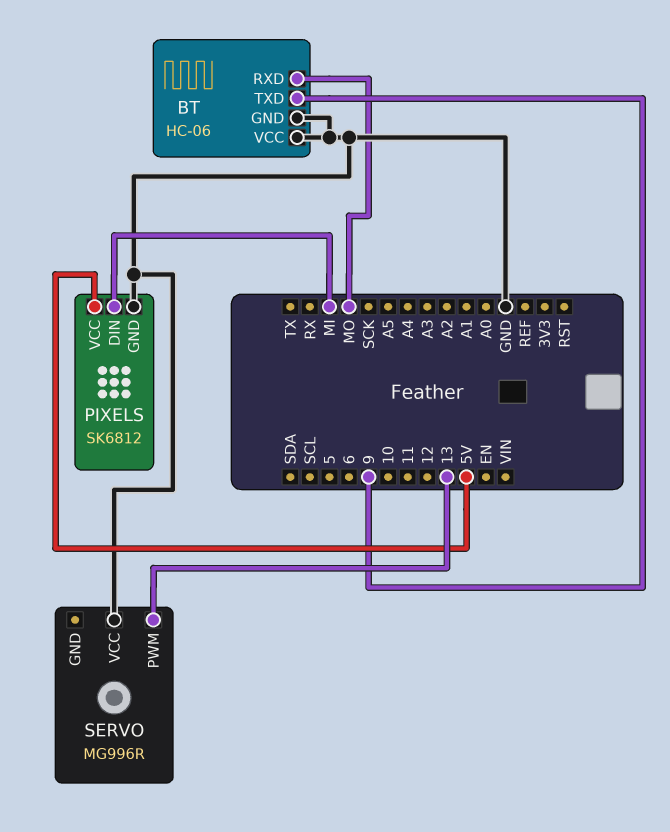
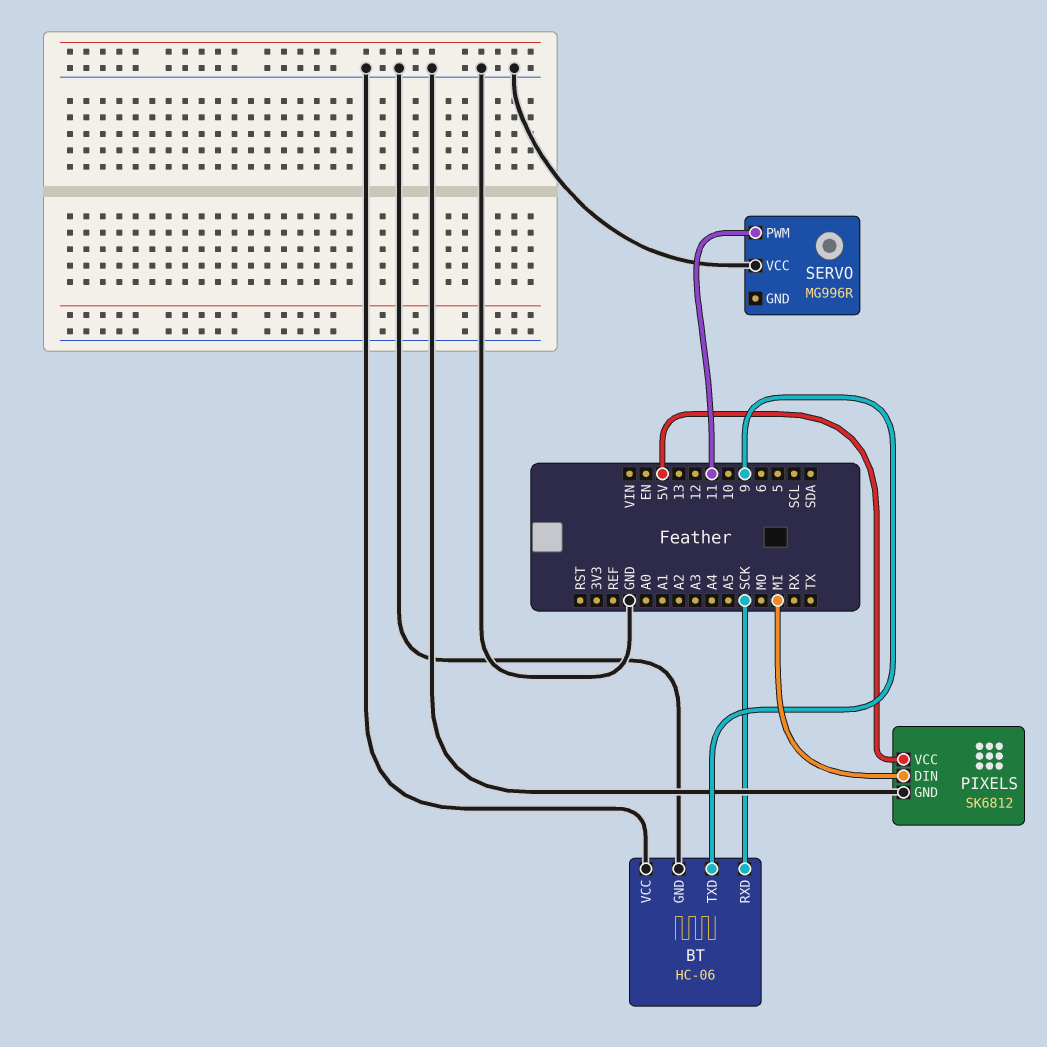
BT pin RXD: MO -> SCK
SERVO pin PWM: 13 -> 11

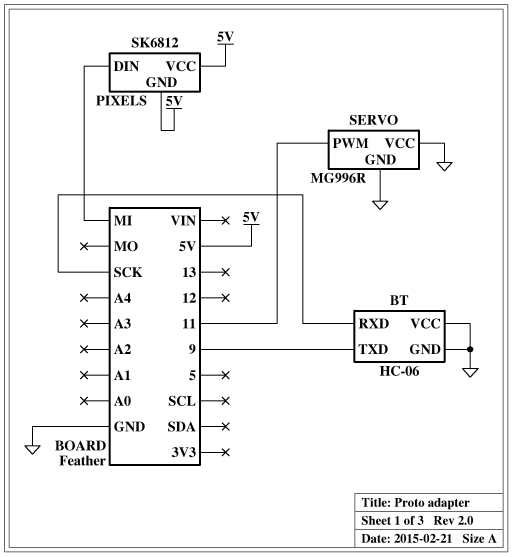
PIXELS pin GND: GND -> 5V
SERVO pin GND: none -> GND

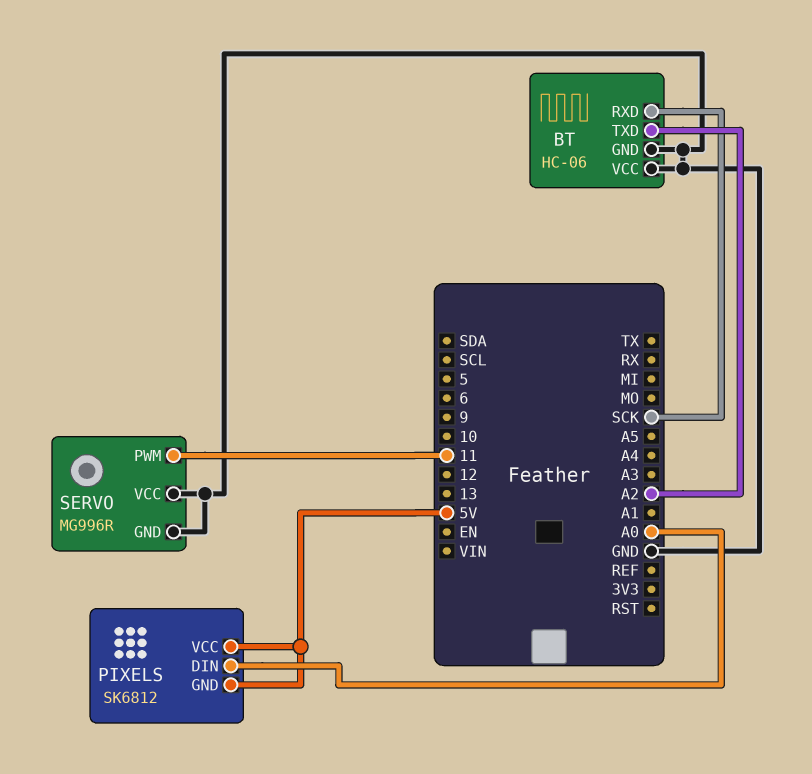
BT pin TXD: 9 -> A2
PIXELS pin DIN: MI -> A0

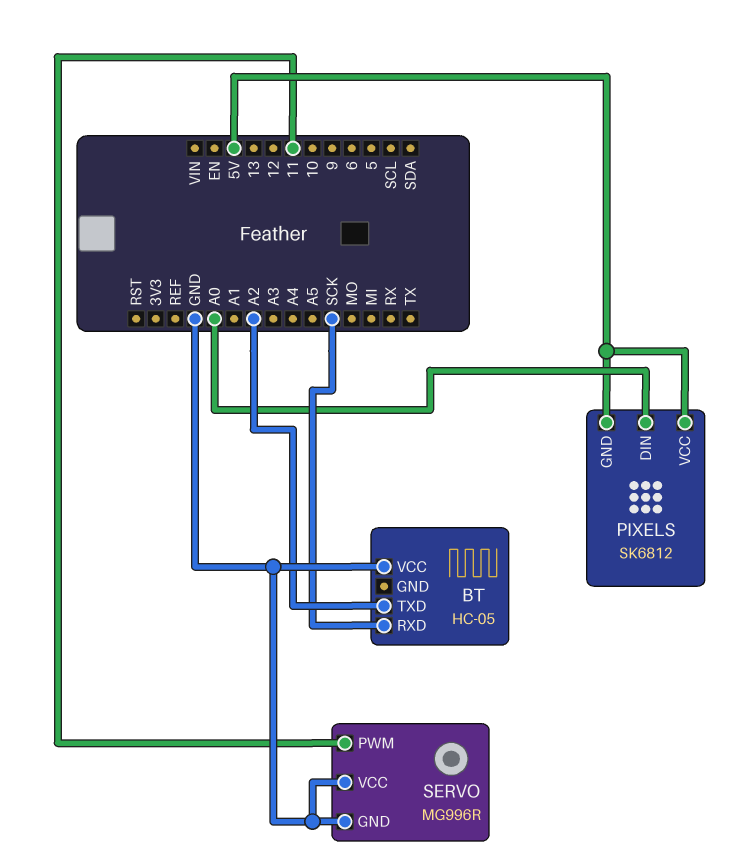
BT: HC-06 -> HC-05
BT pin GND: GND -> none

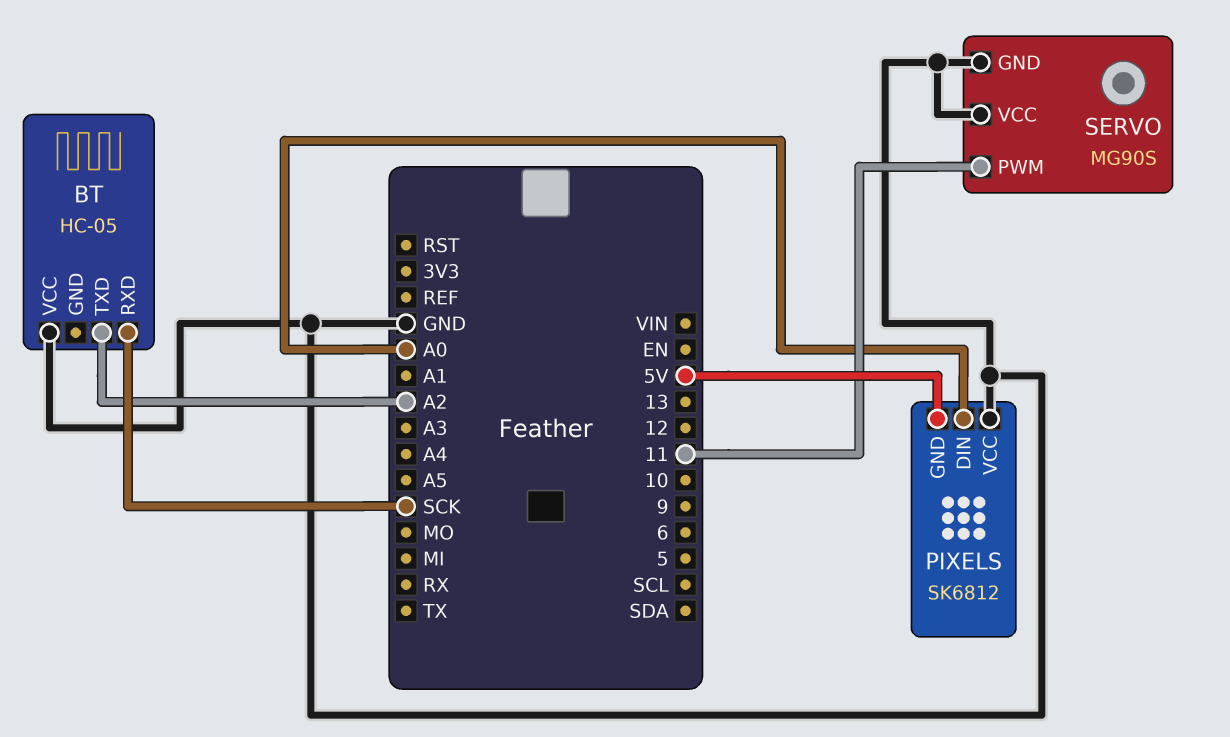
PIXELS pin VCC: 5V -> GND
SERVO: MG996R -> MG90S

